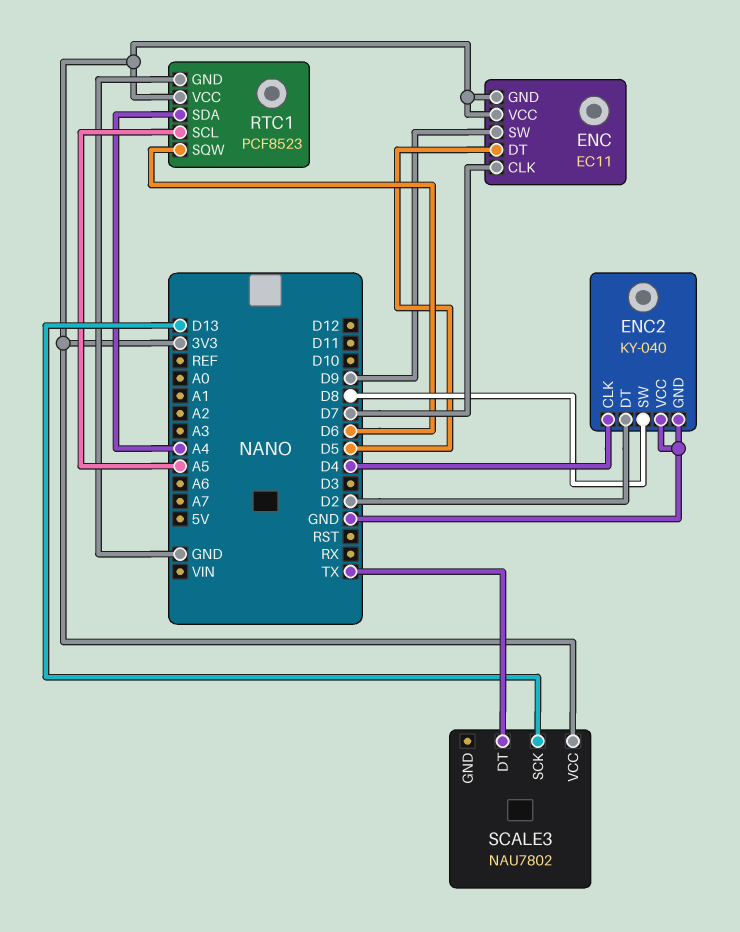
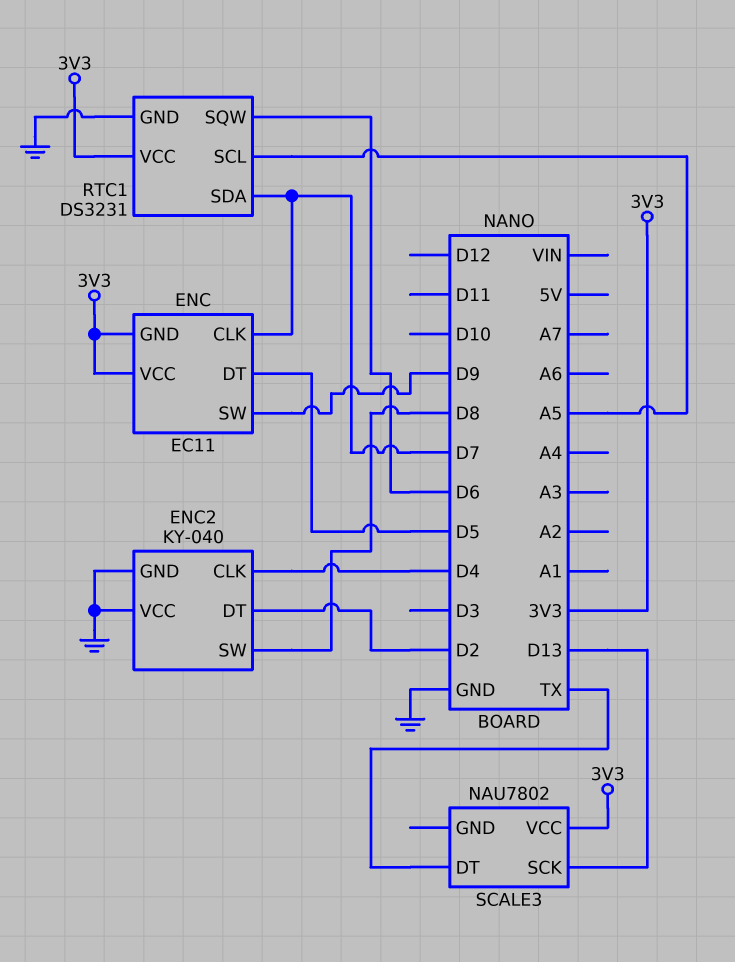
RTC1: PCF8523 -> DS3231
RTC1 pin SDA: A4 -> D7

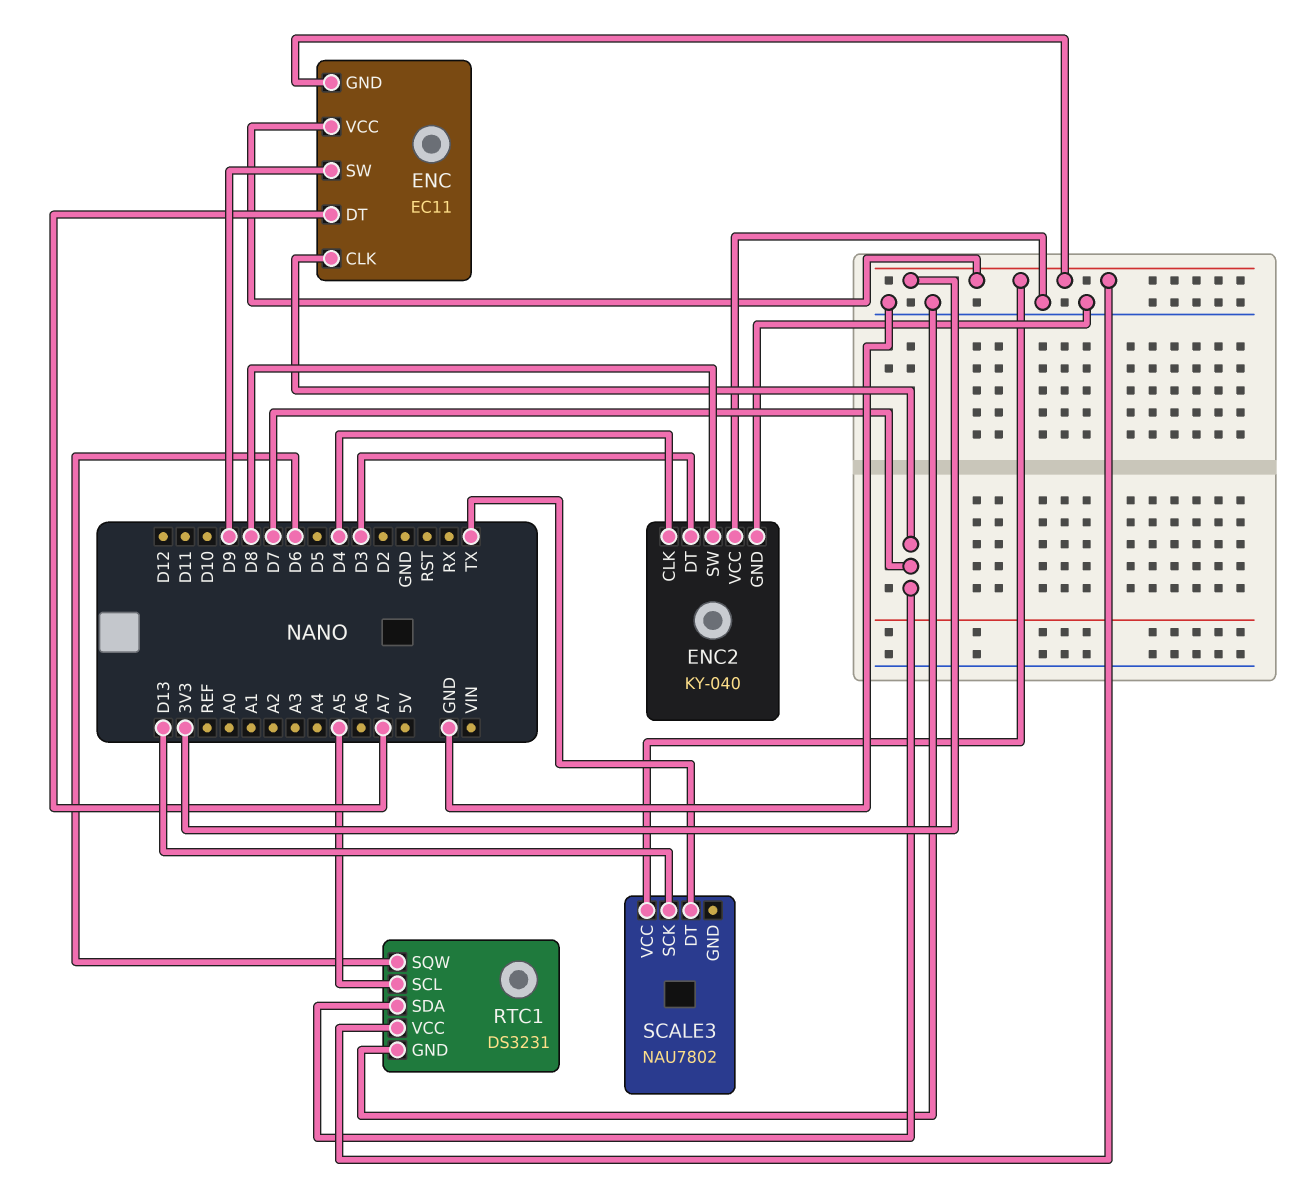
ENC pin DT: D5 -> A7
ENC2 pin DT: D2 -> D3

